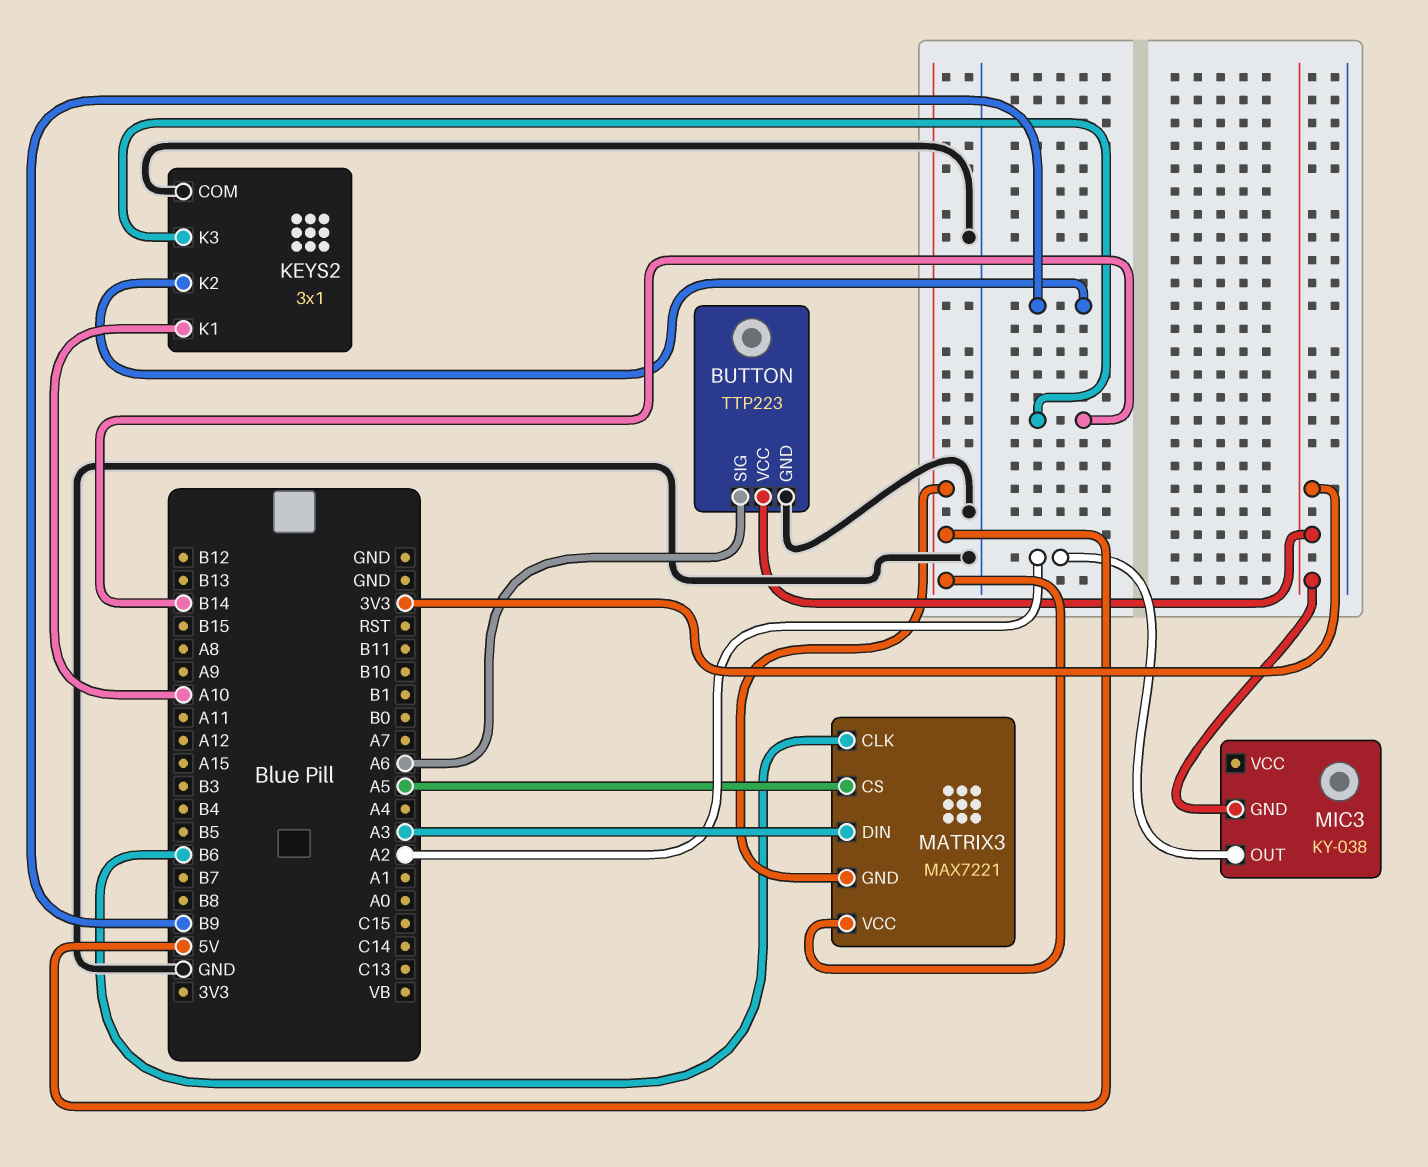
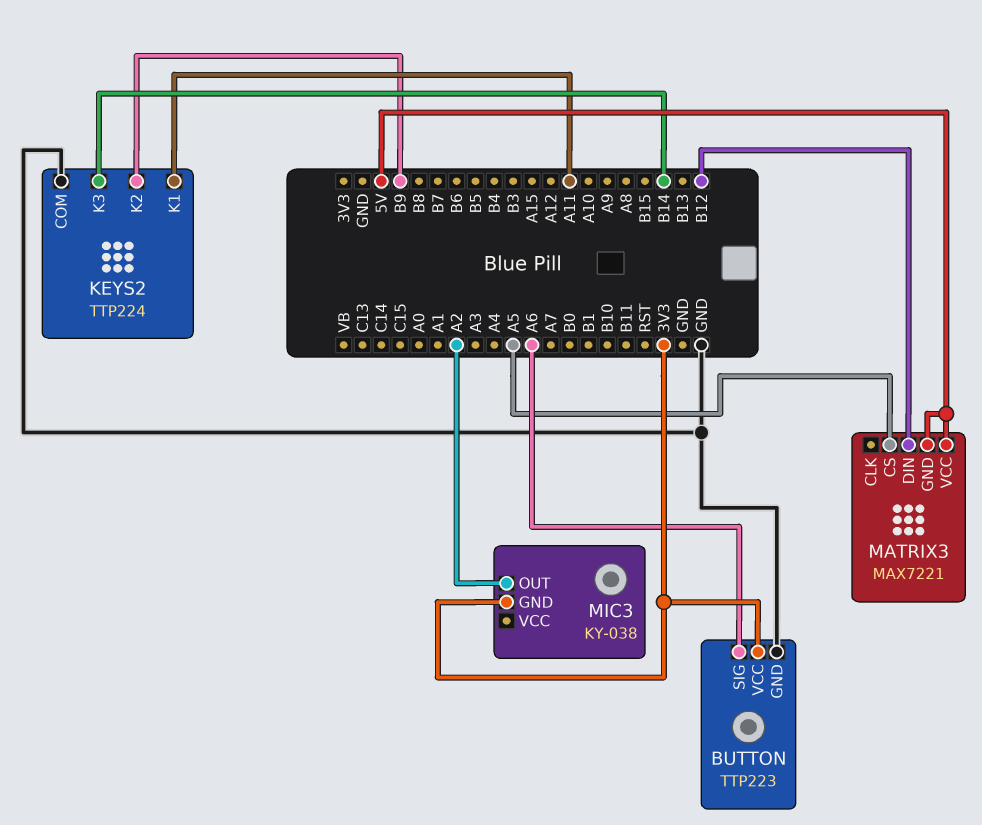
KEYS2: 3x1 -> TTP224
KEYS2 pin K1: A10 -> A11
MATRIX3 pin CLK: B6 -> none
MATRIX3 pin DIN: A3 -> B12

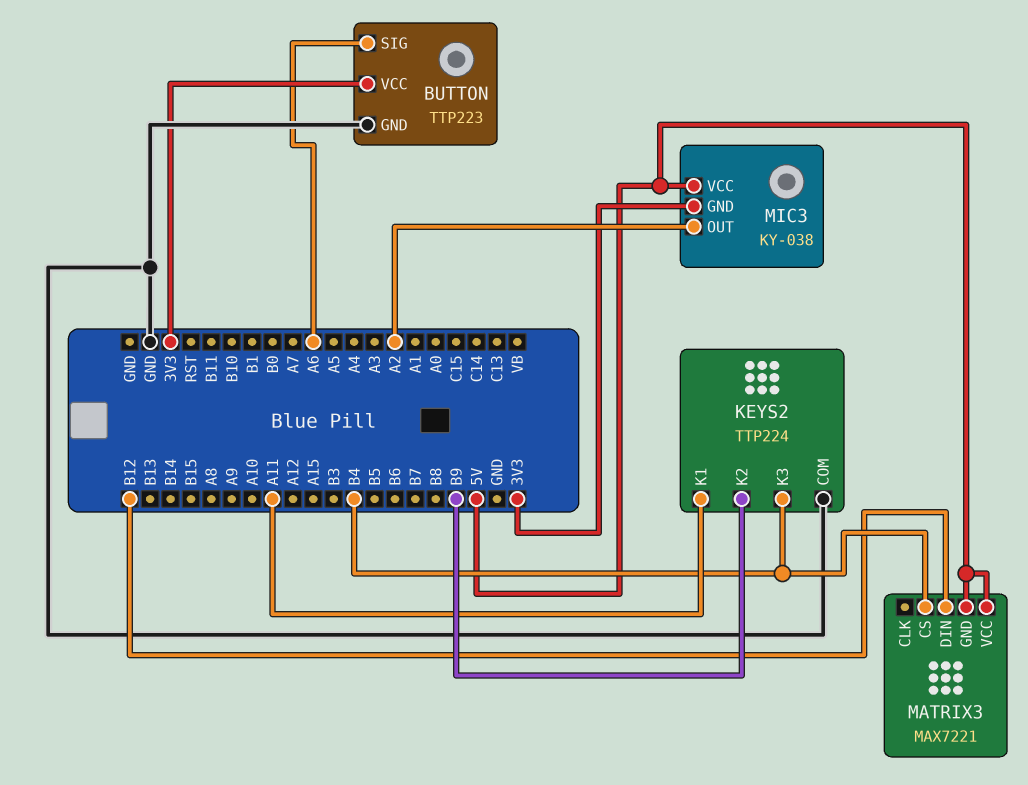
KEYS2 pin K3: B14 -> B4
MATRIX3 pin CS: A5 -> B4
MIC3 pin VCC: none -> 5V

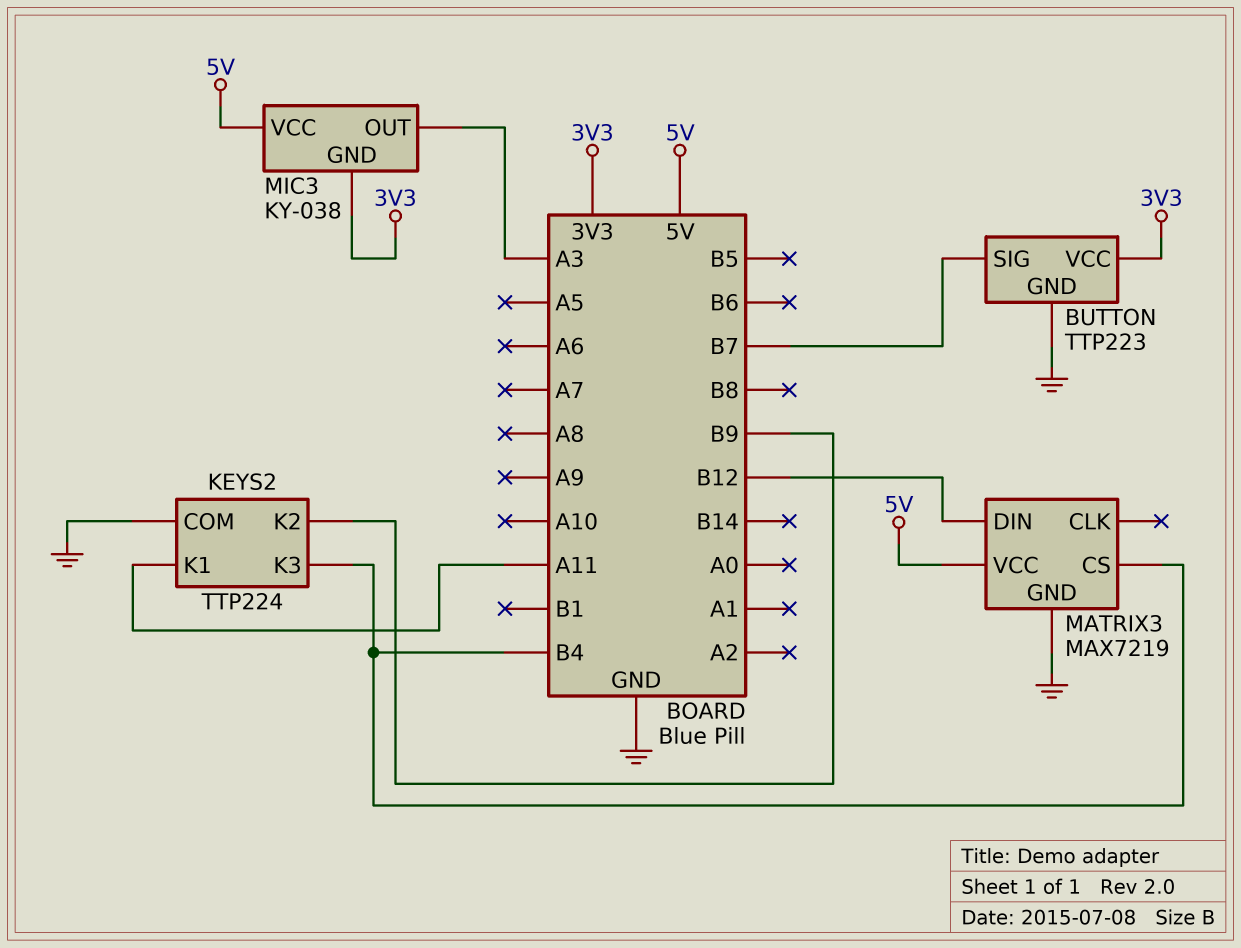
BUTTON pin SIG: A6 -> B7
MATRIX3: MAX7221 -> MAX7219
MATRIX3 pin GND: 5V -> GND
MIC3 pin OUT: A2 -> A3

